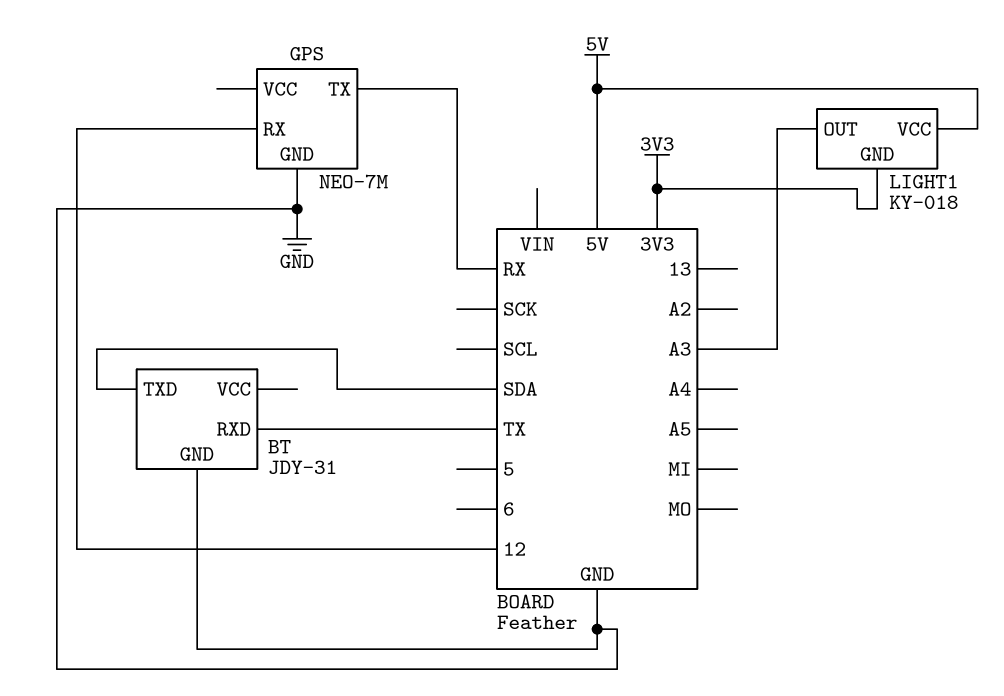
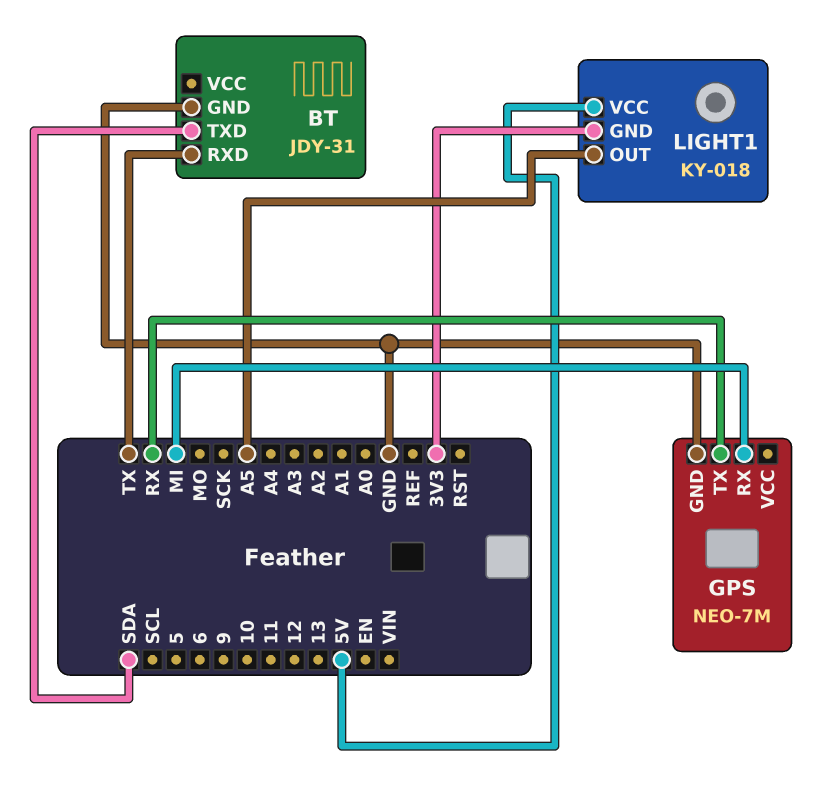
GPS pin RX: 12 -> MI
LIGHT1 pin OUT: A3 -> A5

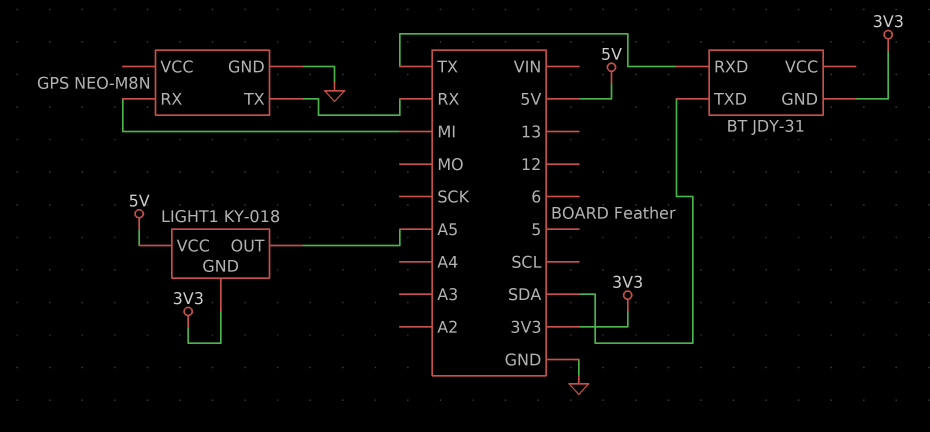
BT pin GND: GND -> 3V3
GPS: NEO-7M -> NEO-M8N

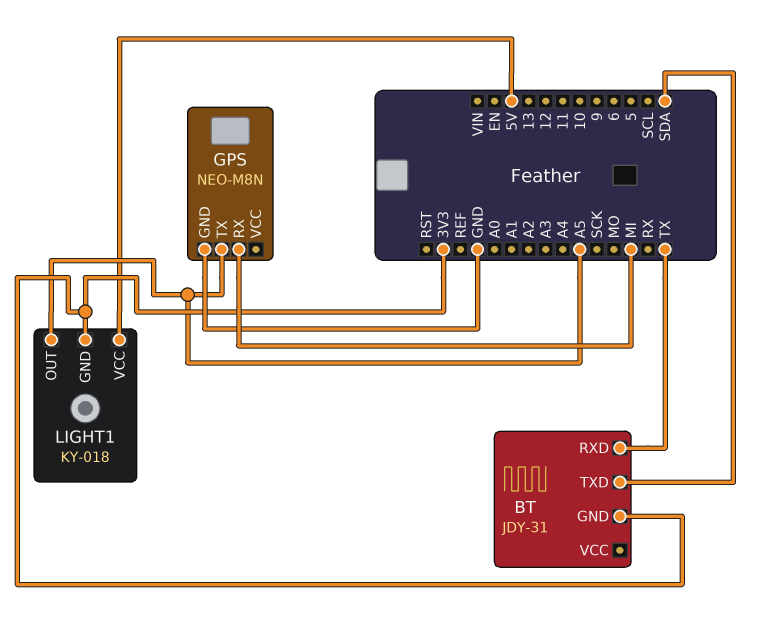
GPS pin TX: RX -> A5

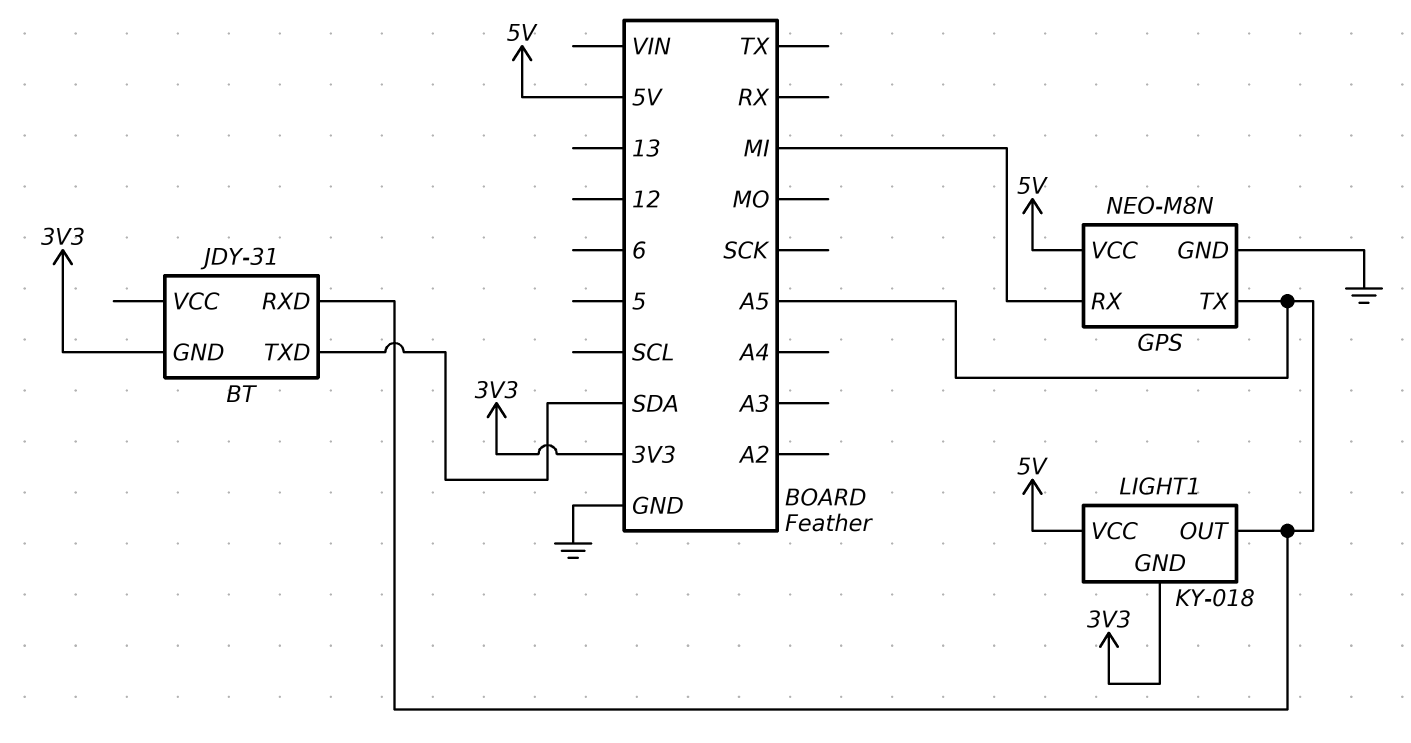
BT pin RXD: TX -> A5
GPS pin VCC: none -> 5V

